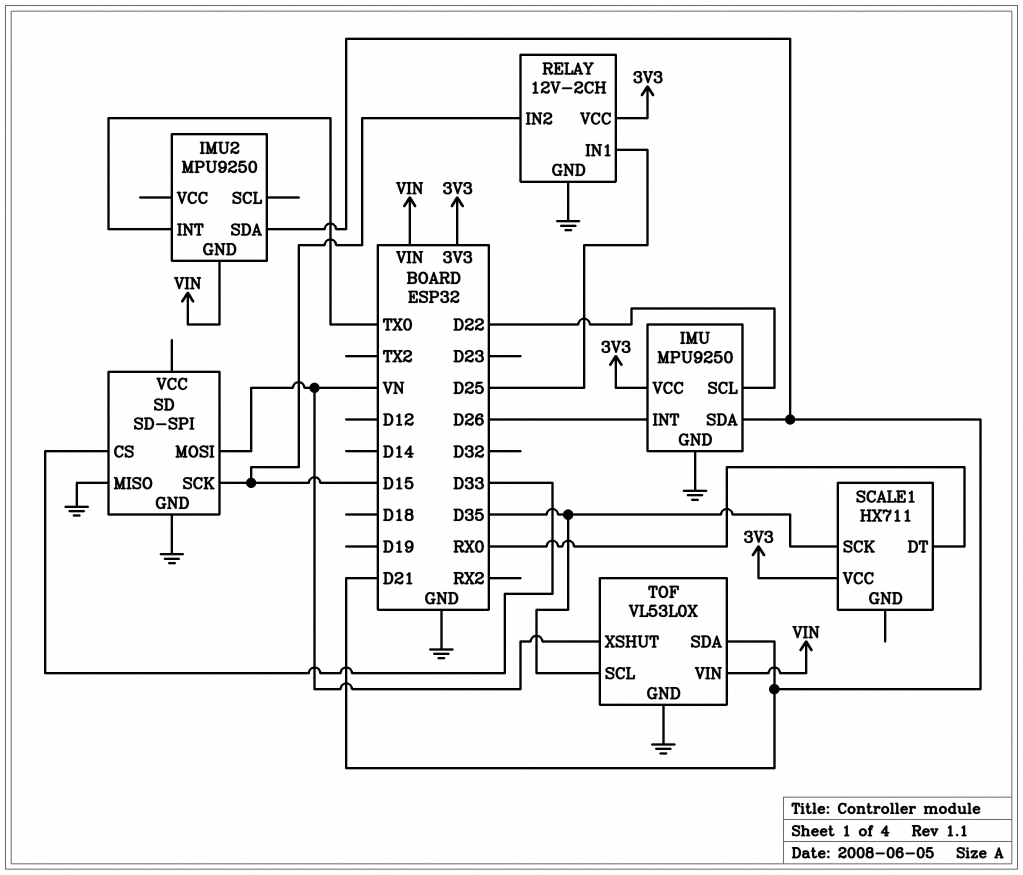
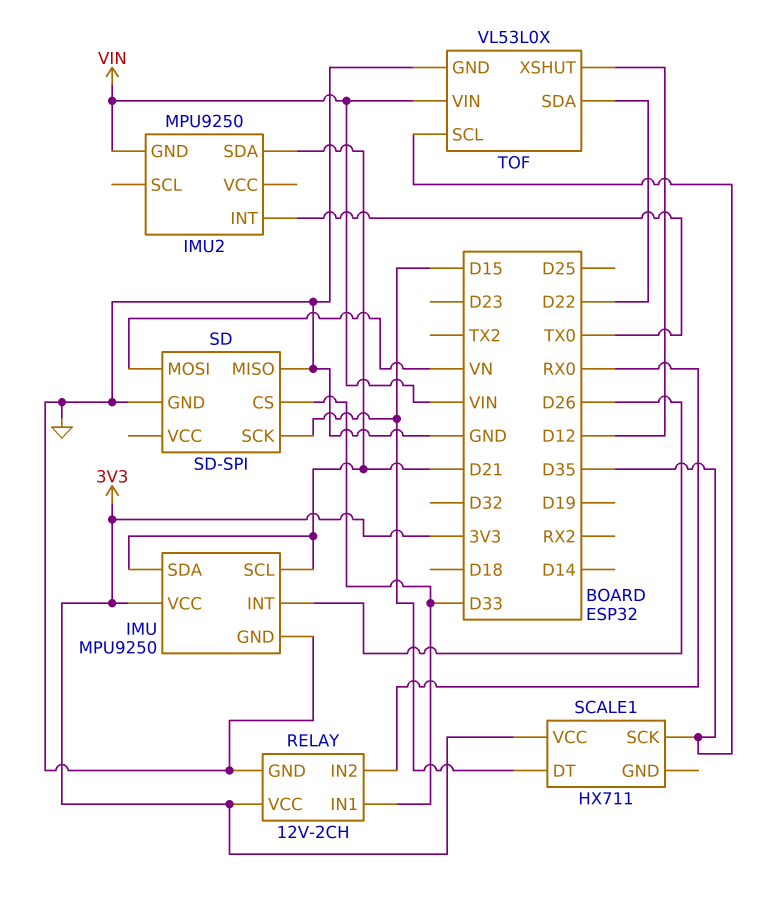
IMU pin SCL: D22 -> D21
RELAY pin IN1: D25 -> D33
RELAY pin IN2: D15 -> RX0
SCALE1 pin DT: RX0 -> D15
TOF pin SDA: D21 -> D22
TOF pin XSHUT: VN -> D12

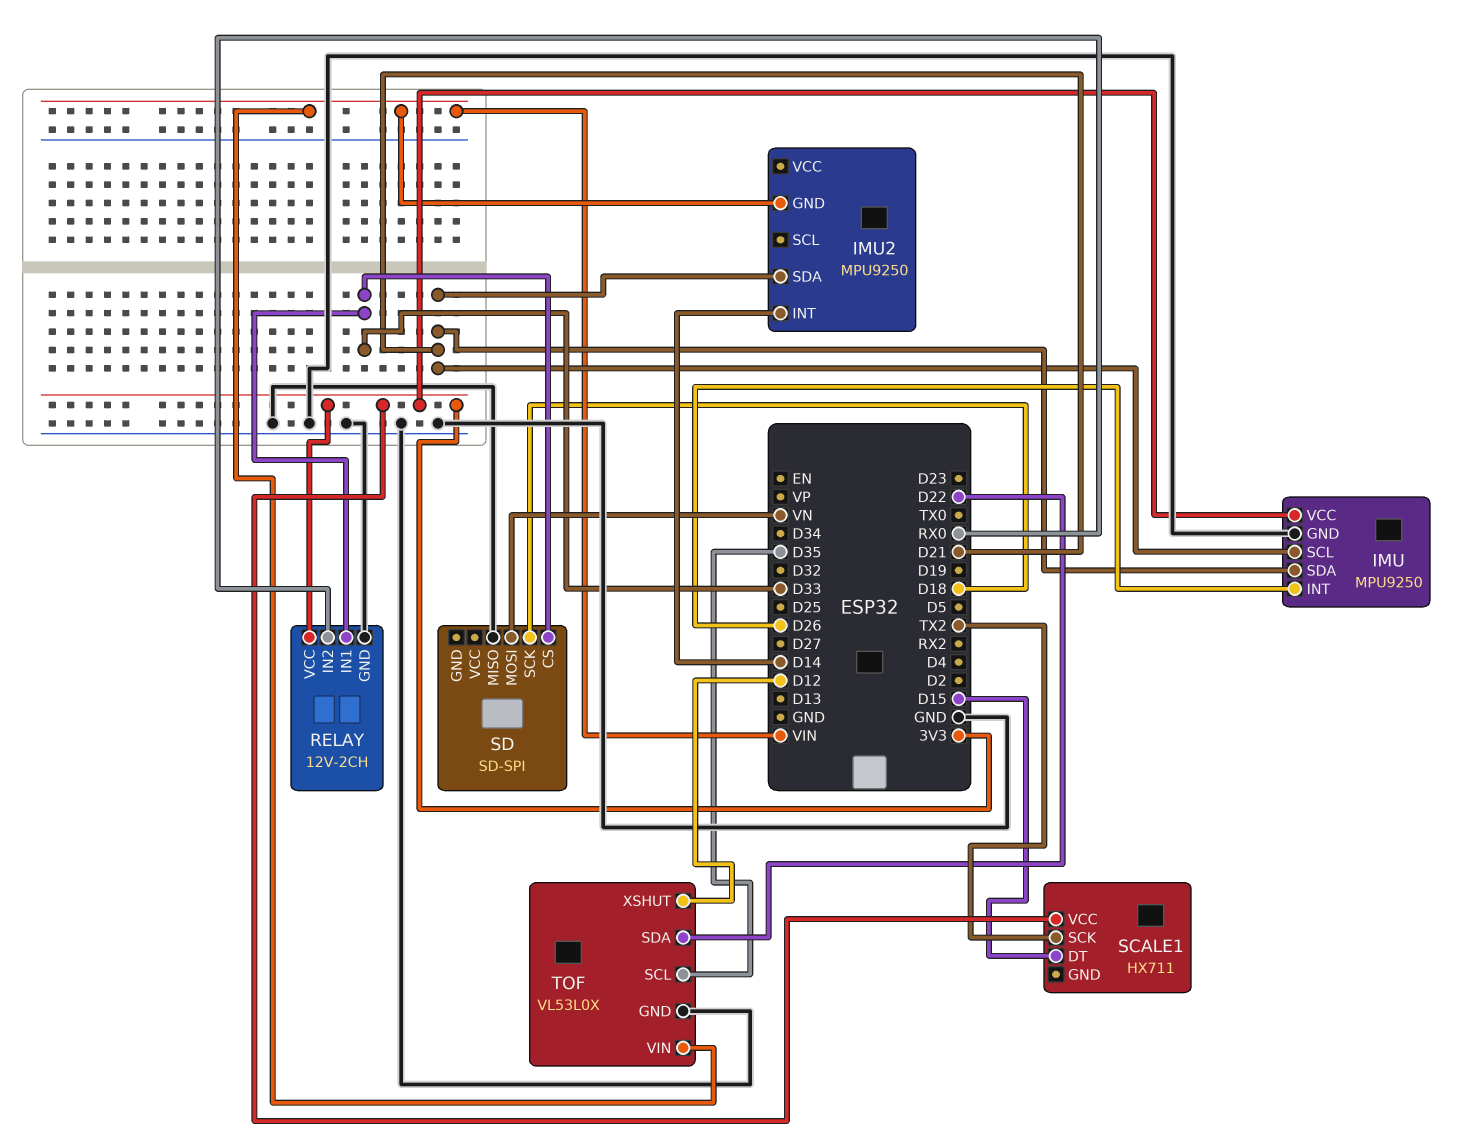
IMU2 pin INT: TX0 -> D14
SCALE1 pin SCK: D35 -> TX2
SD pin GND: GND -> none
SD pin SCK: D15 -> D18

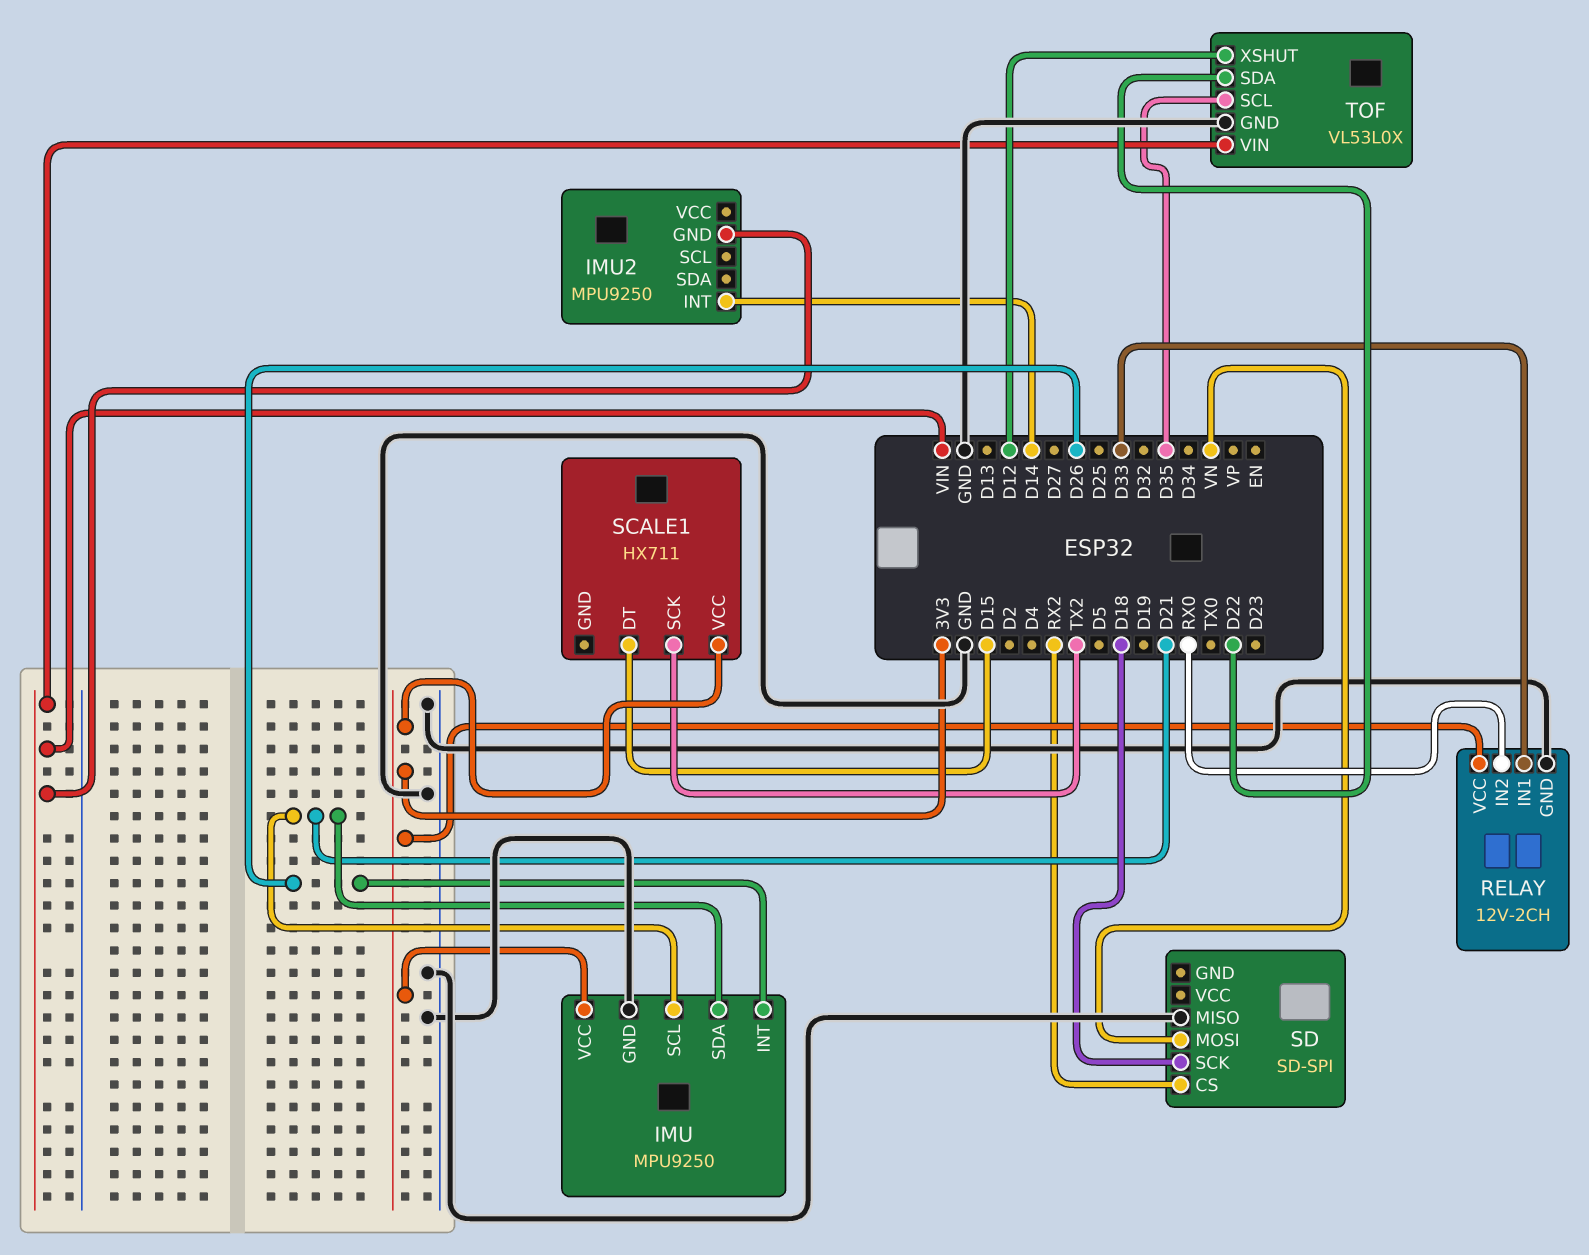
IMU2 pin SDA: D21 -> none
SD pin CS: D33 -> RX2

